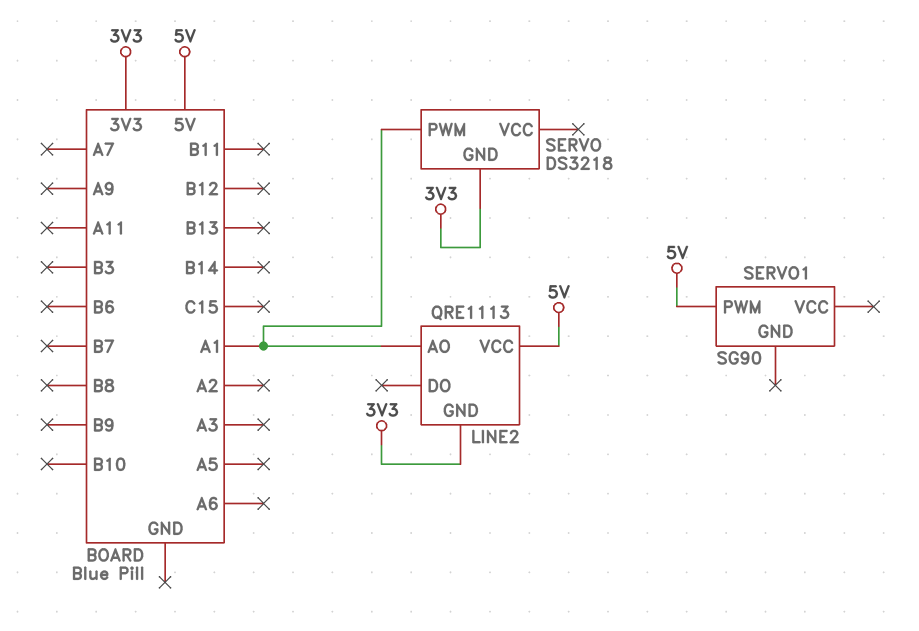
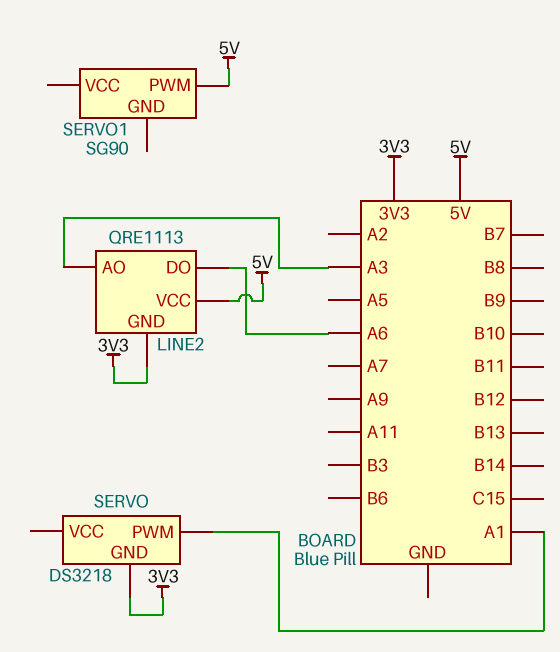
LINE2 pin AO: A1 -> A3
LINE2 pin DO: none -> A6

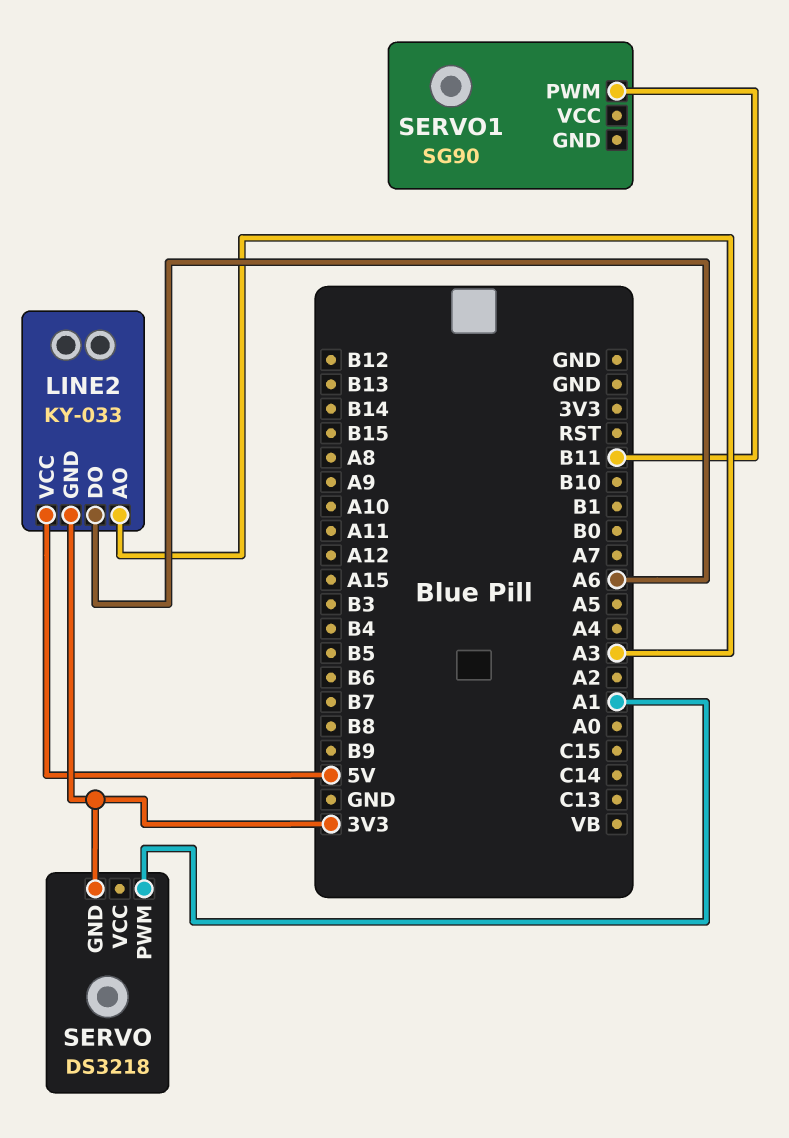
LINE2: QRE1113 -> KY-033
SERVO1 pin PWM: 5V -> B11

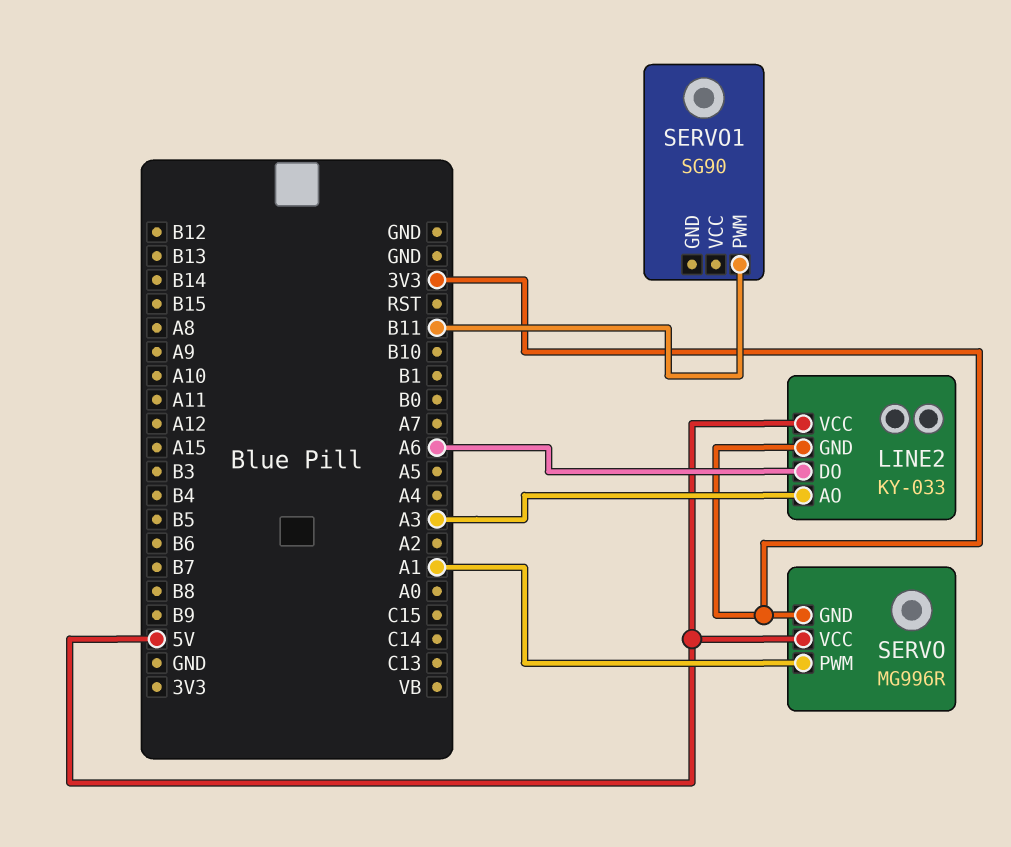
SERVO: DS3218 -> MG996R
SERVO pin VCC: none -> 5V

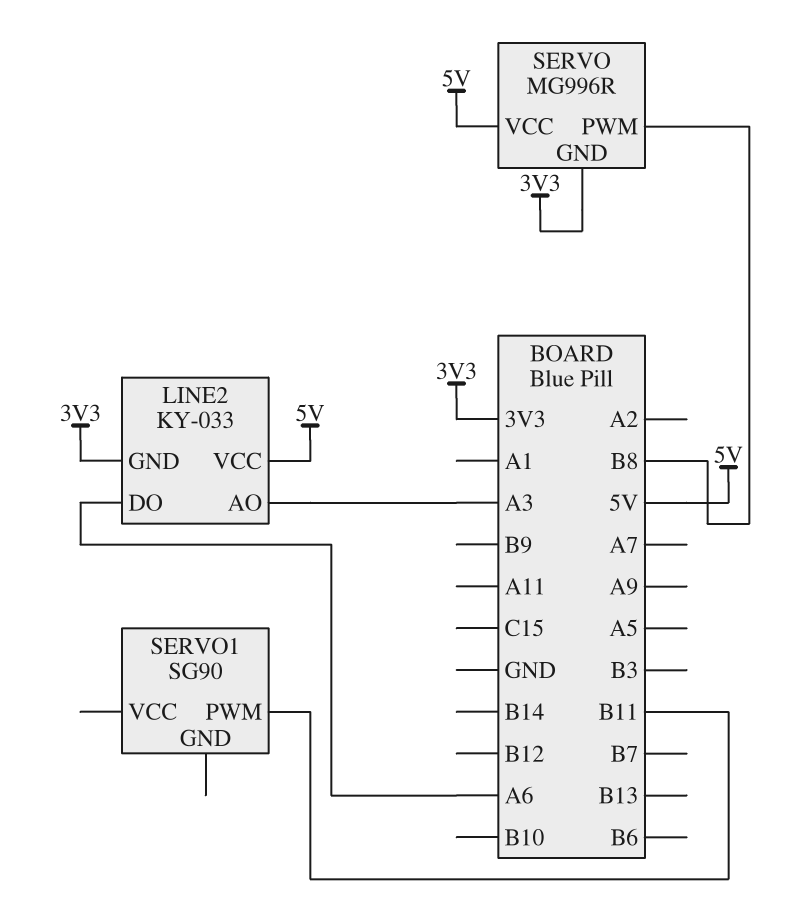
SERVO pin PWM: A1 -> B8

